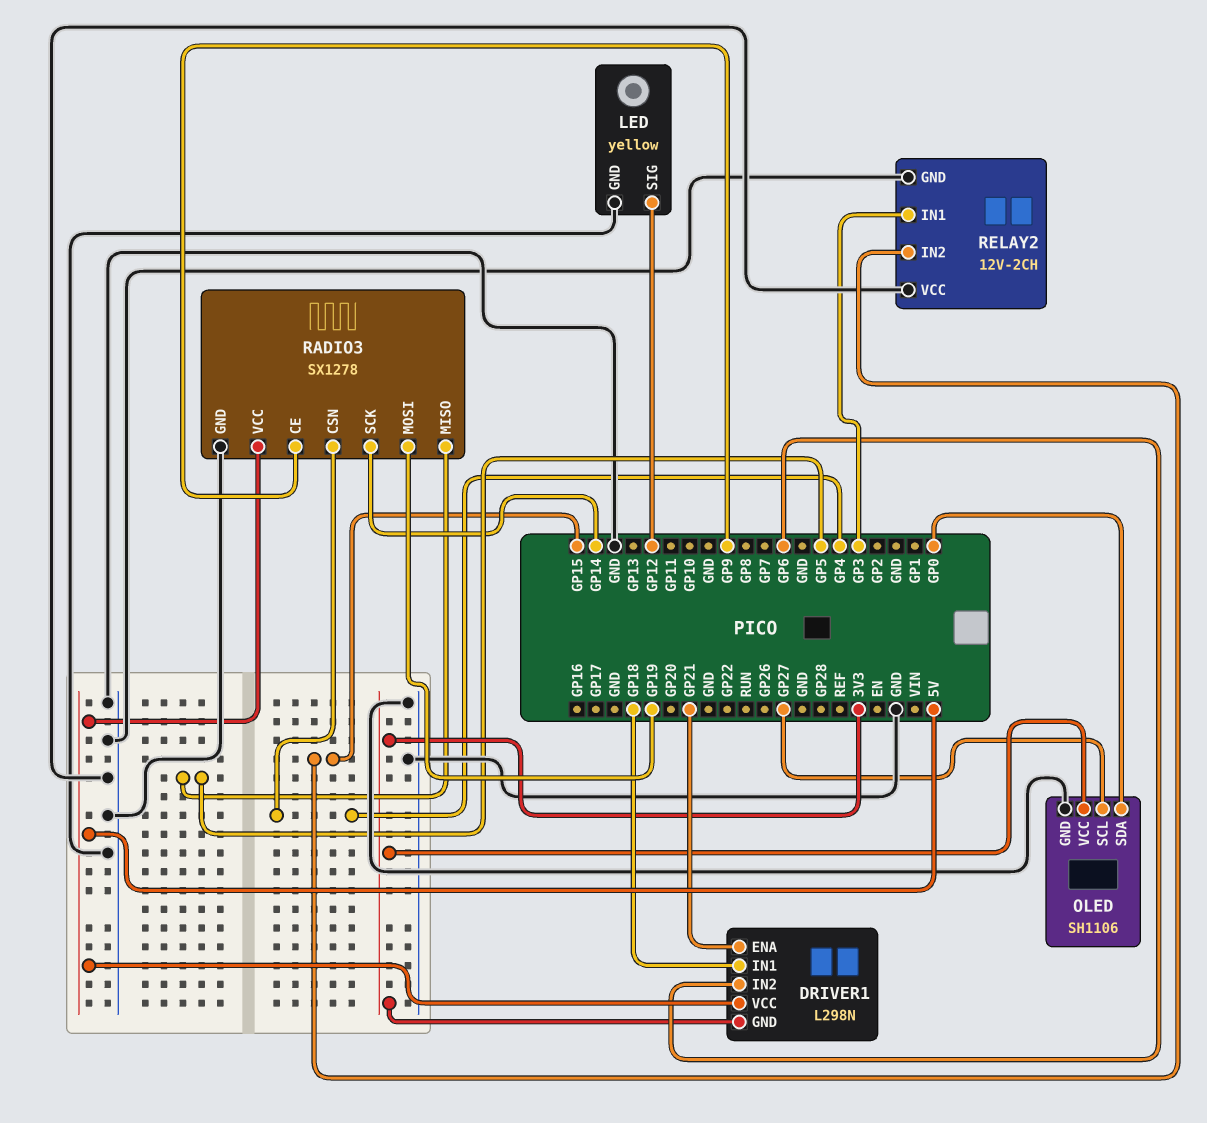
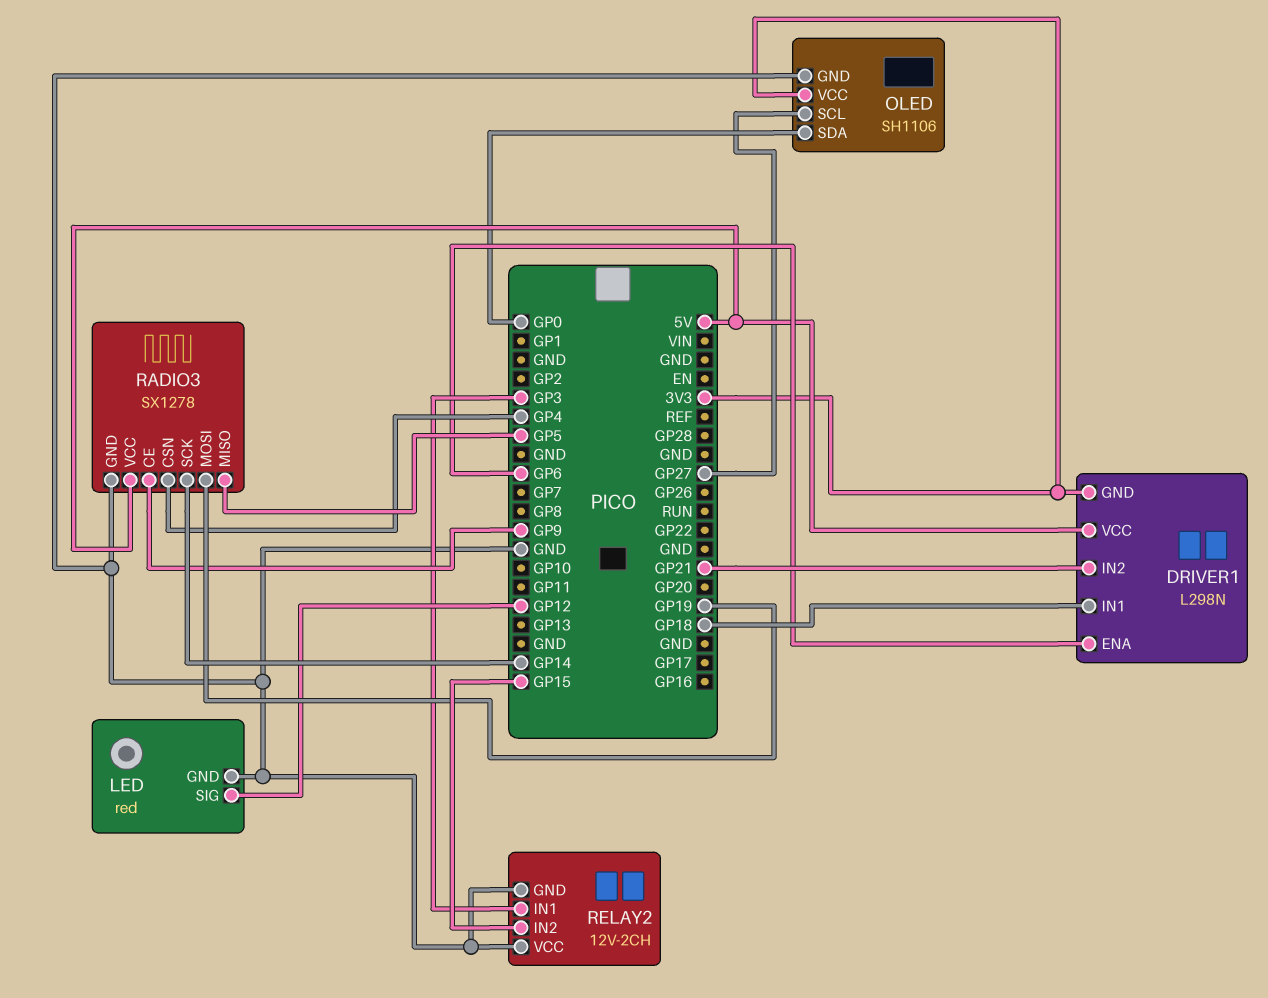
DRIVER1 pin ENA: GP21 -> GP6
DRIVER1 pin IN2: GP6 -> GP21
LED: yellow -> red

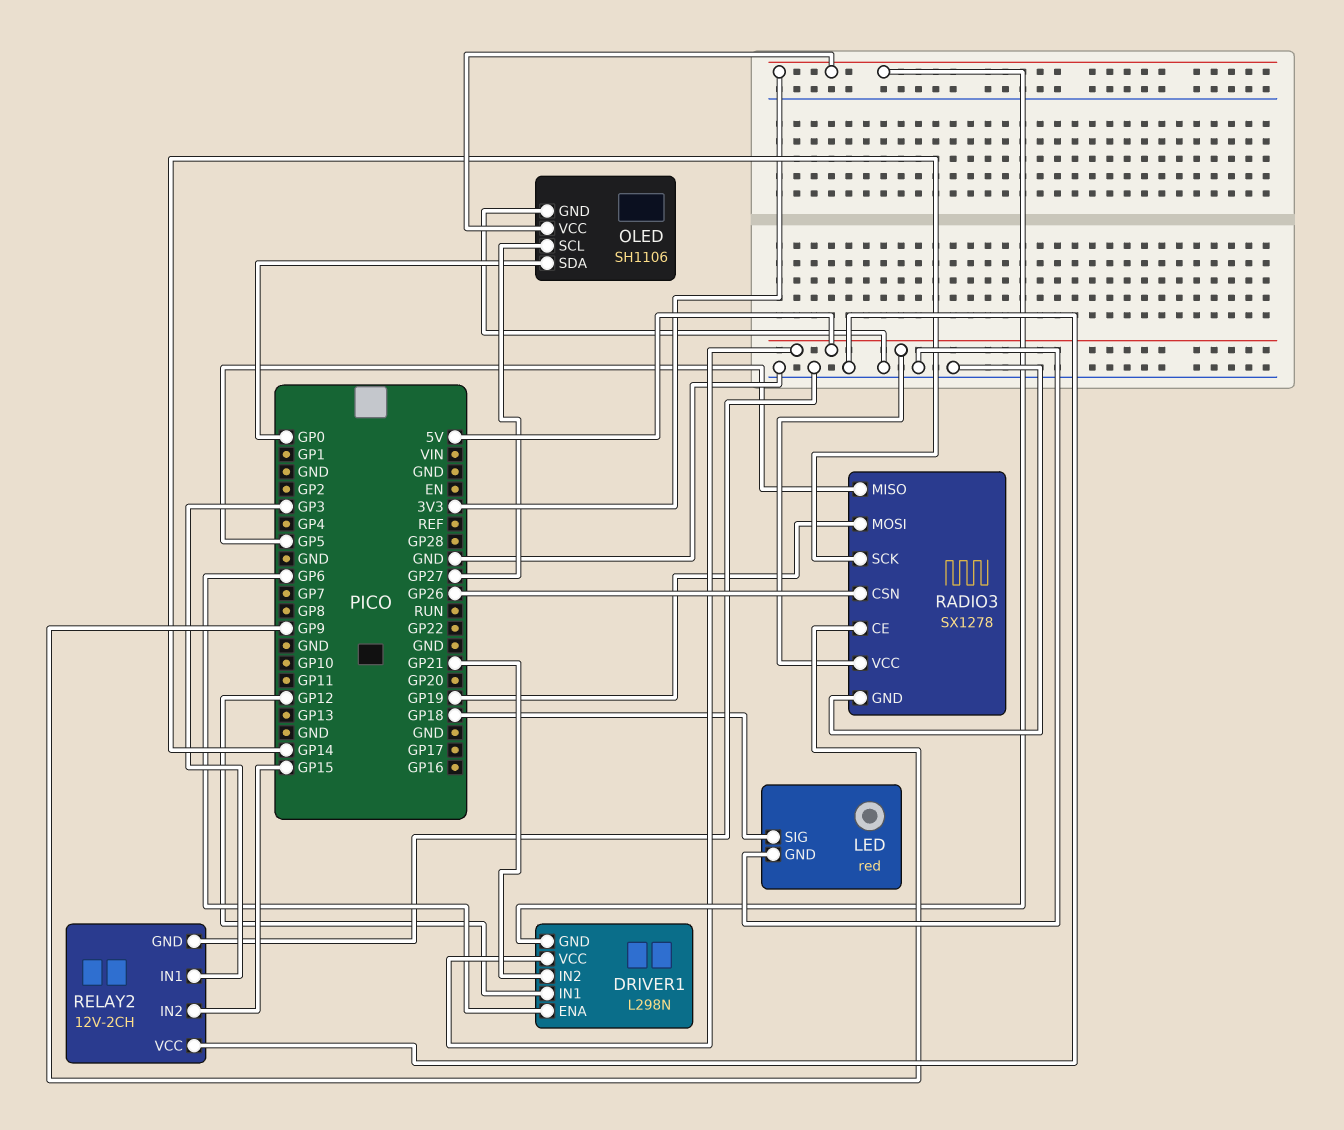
DRIVER1 pin IN1: GP18 -> GP12
LED pin SIG: GP12 -> GP18
RADIO3 pin CSN: GP4 -> GP26

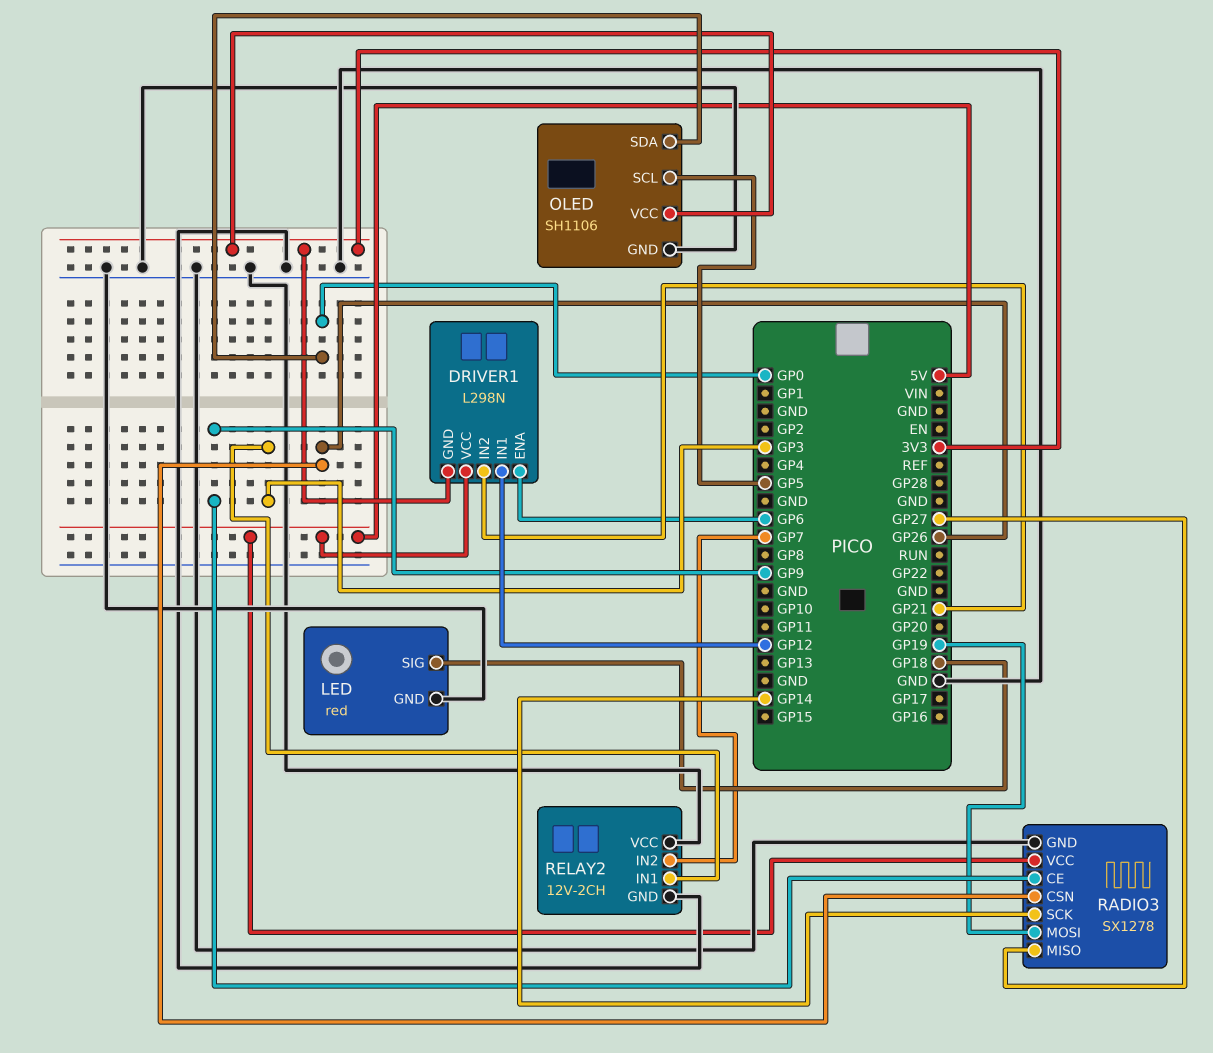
OLED pin SCL: GP27 -> GP5
RADIO3 pin MISO: GP5 -> GP27
RELAY2 pin IN2: GP15 -> GP7

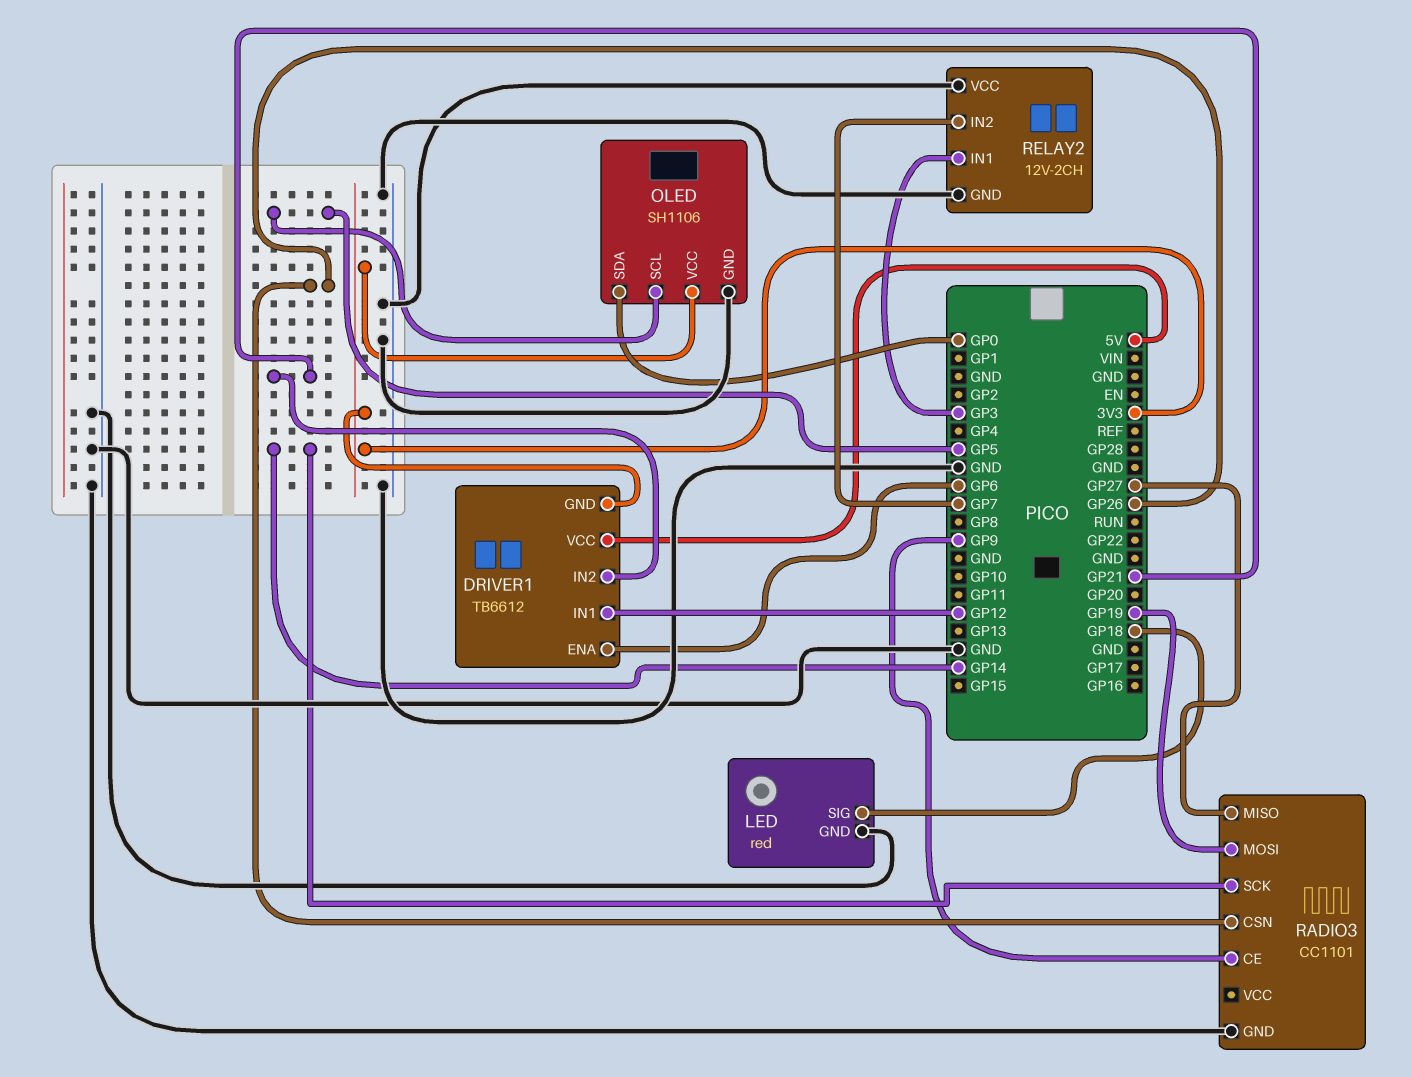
DRIVER1: L298N -> TB6612
RADIO3: SX1278 -> CC1101
RADIO3 pin VCC: 5V -> none

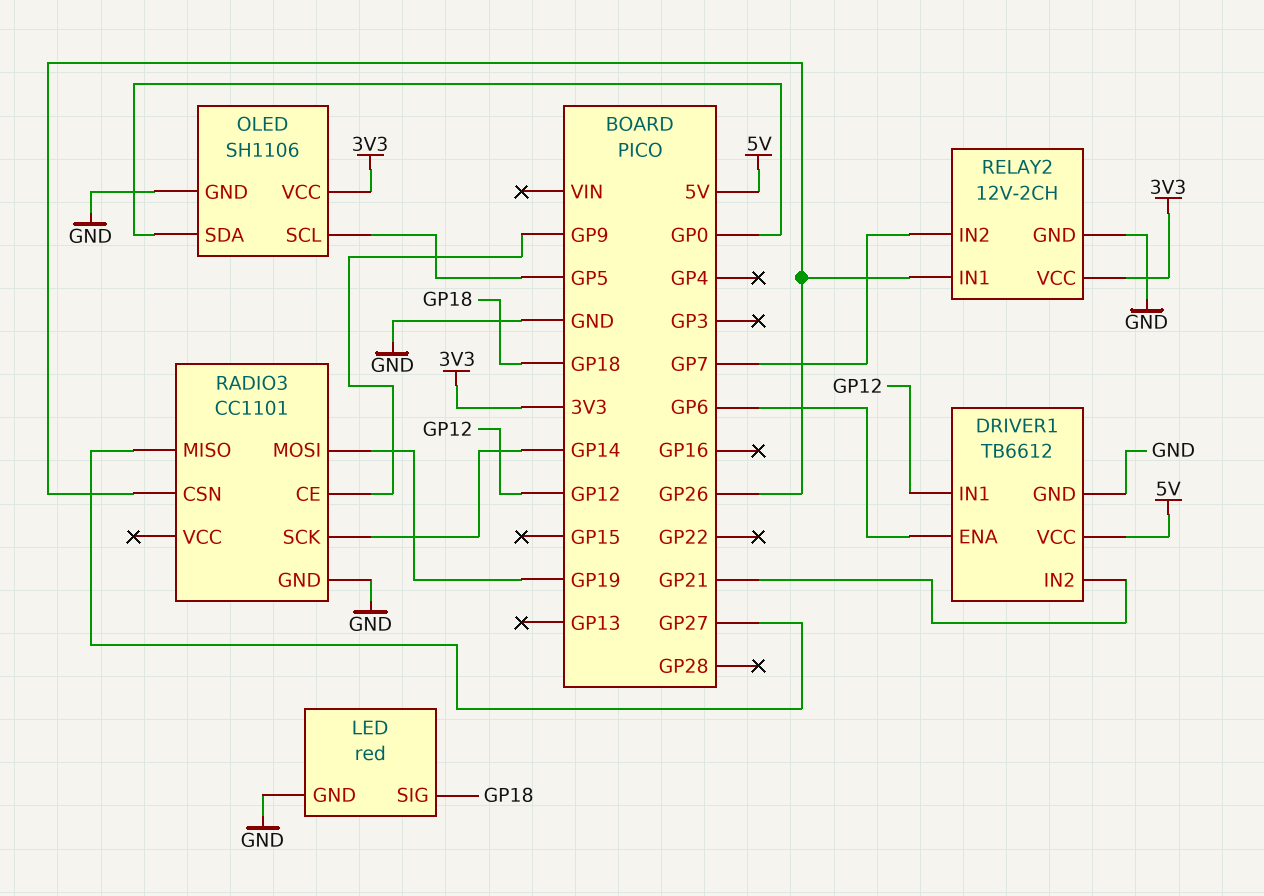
DRIVER1 pin GND: 3V3 -> GND
RELAY2 pin IN1: GP3 -> GP26
RELAY2 pin VCC: GND -> 3V3

